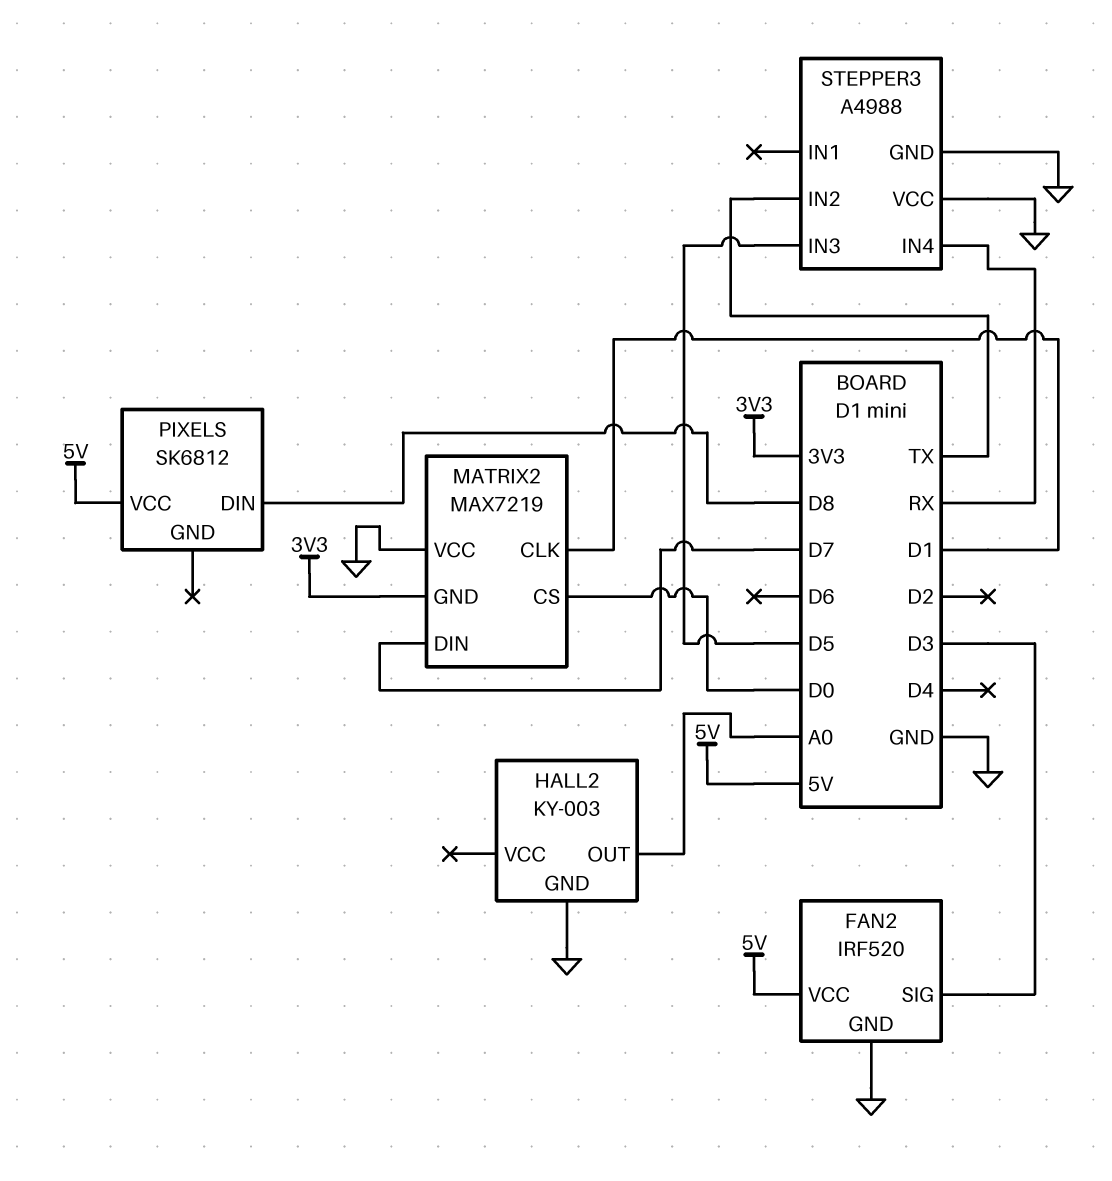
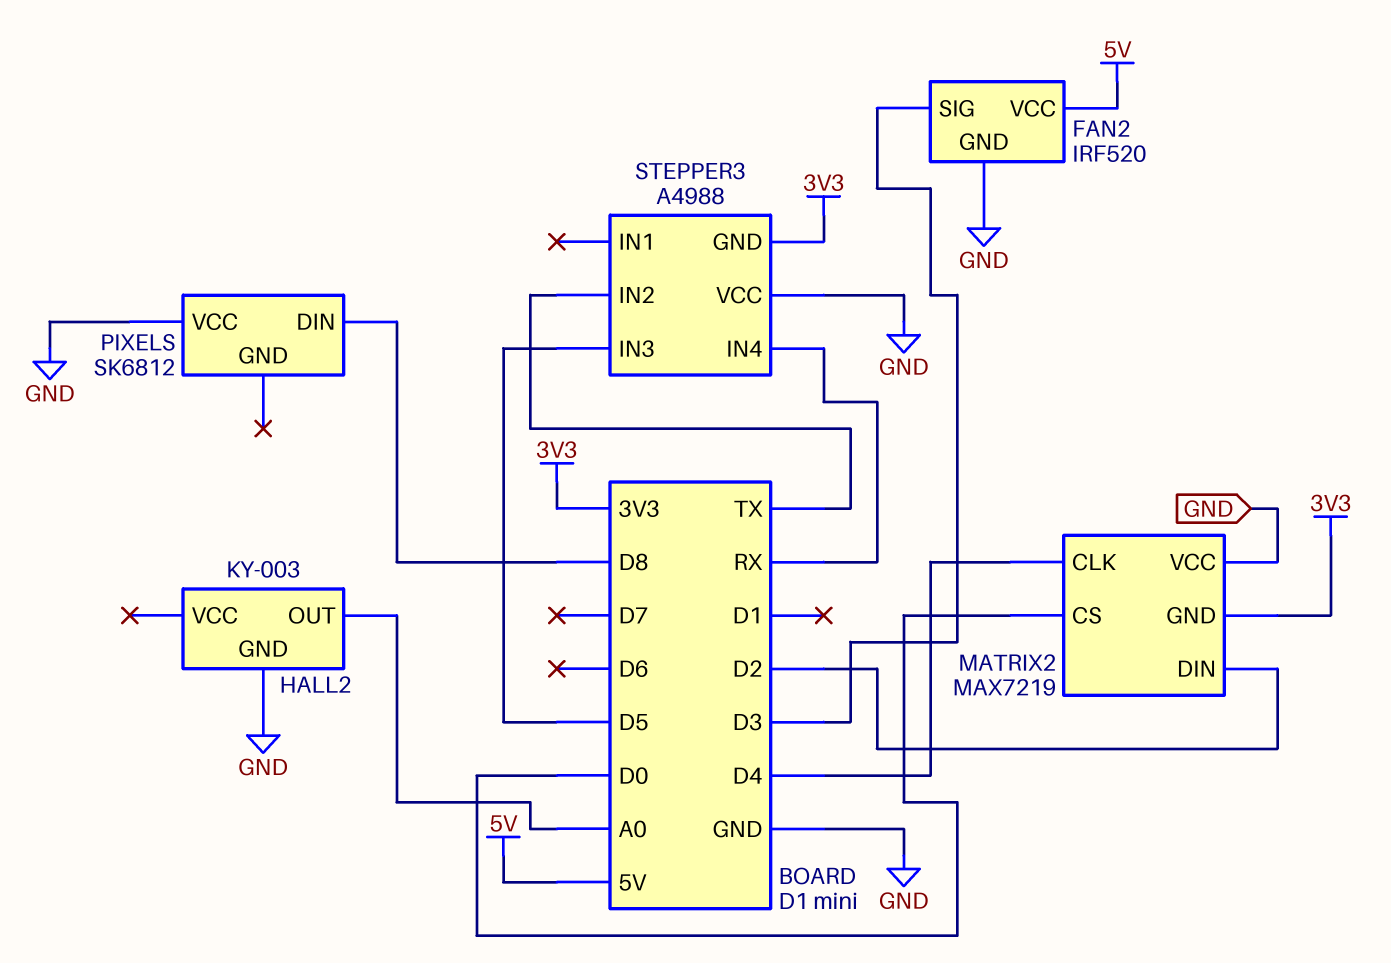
MATRIX2 pin CLK: D1 -> D4
MATRIX2 pin DIN: D7 -> D2
PIXELS pin VCC: 5V -> GND
STEPPER3 pin GND: GND -> 3V3

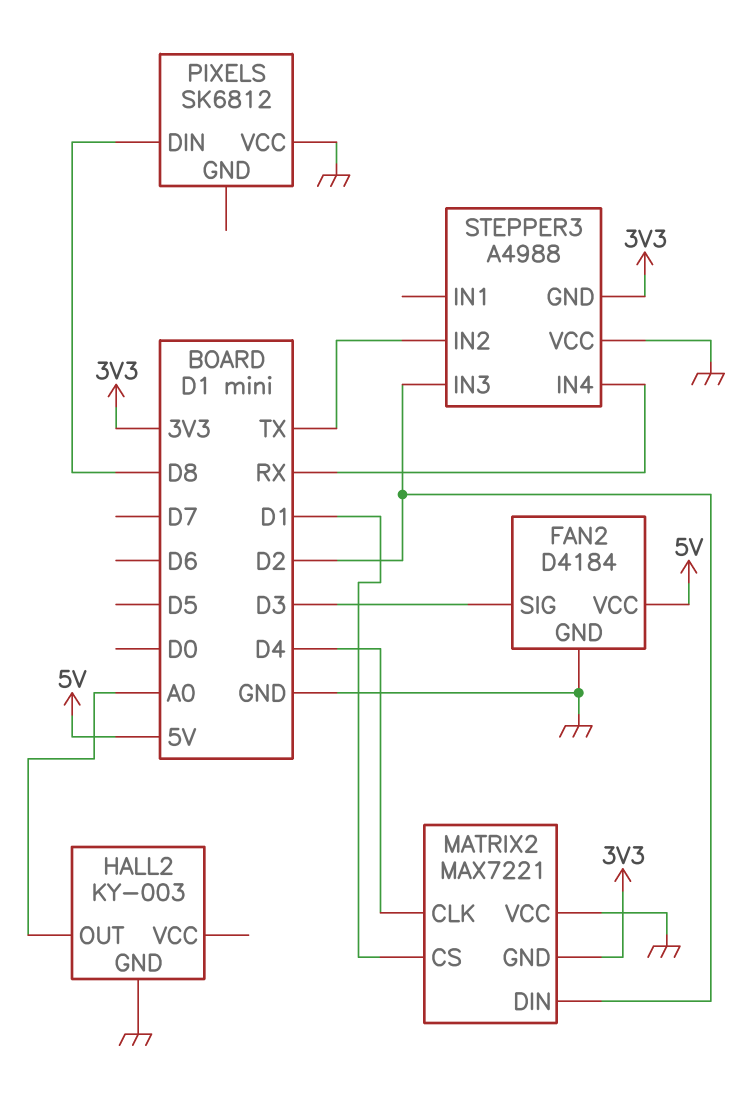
FAN2: IRF520 -> D4184
MATRIX2: MAX7219 -> MAX7221
MATRIX2 pin CS: D0 -> D1
STEPPER3 pin IN3: D5 -> D2

